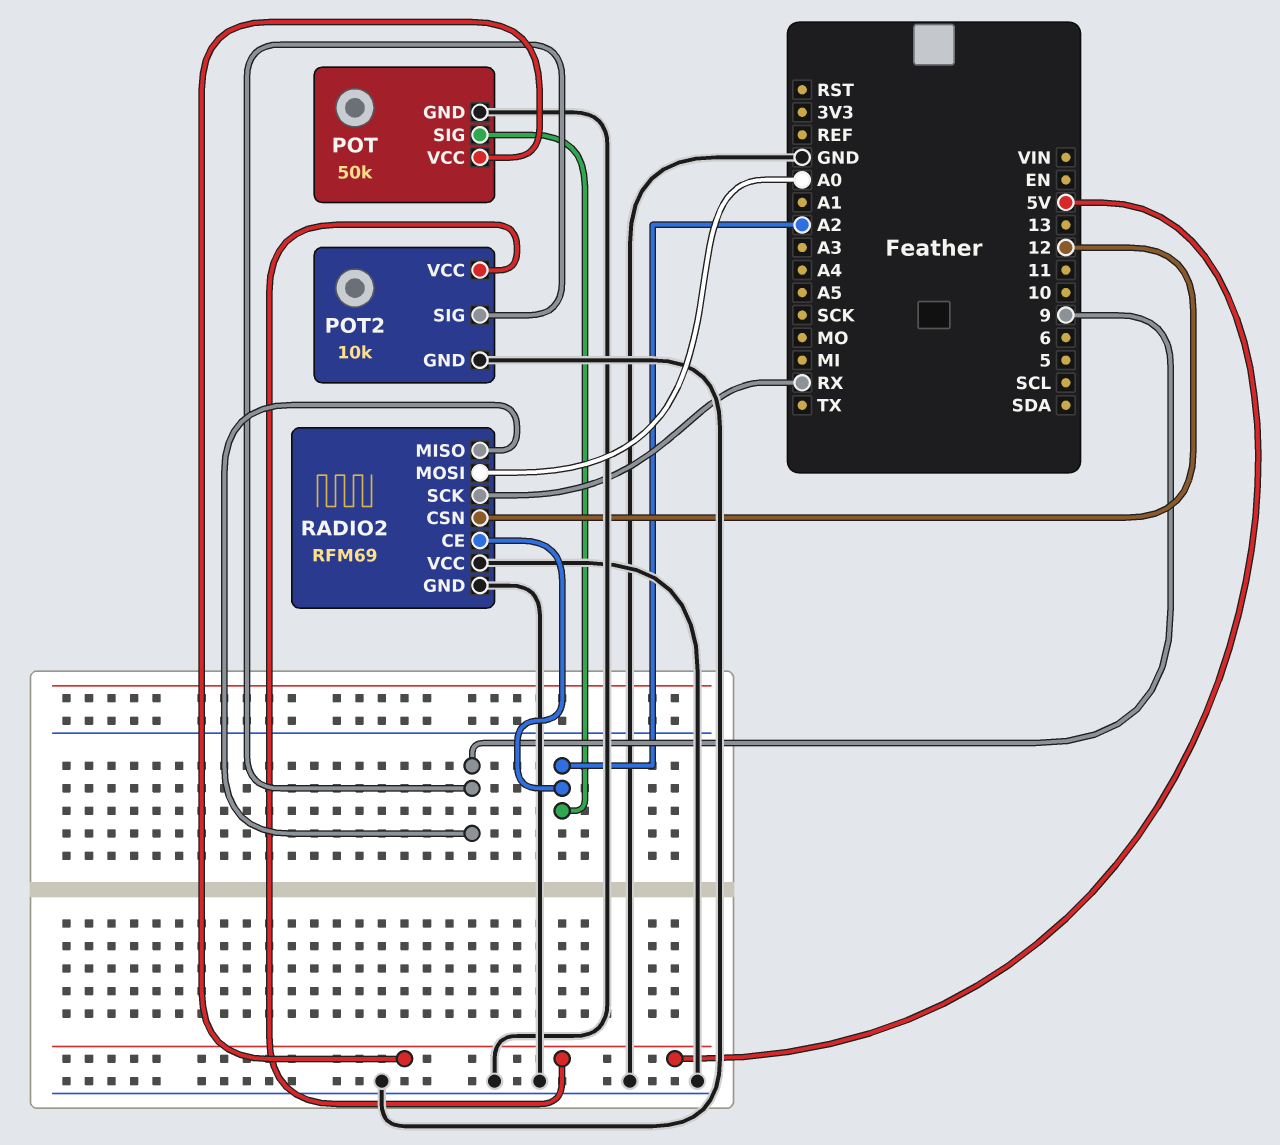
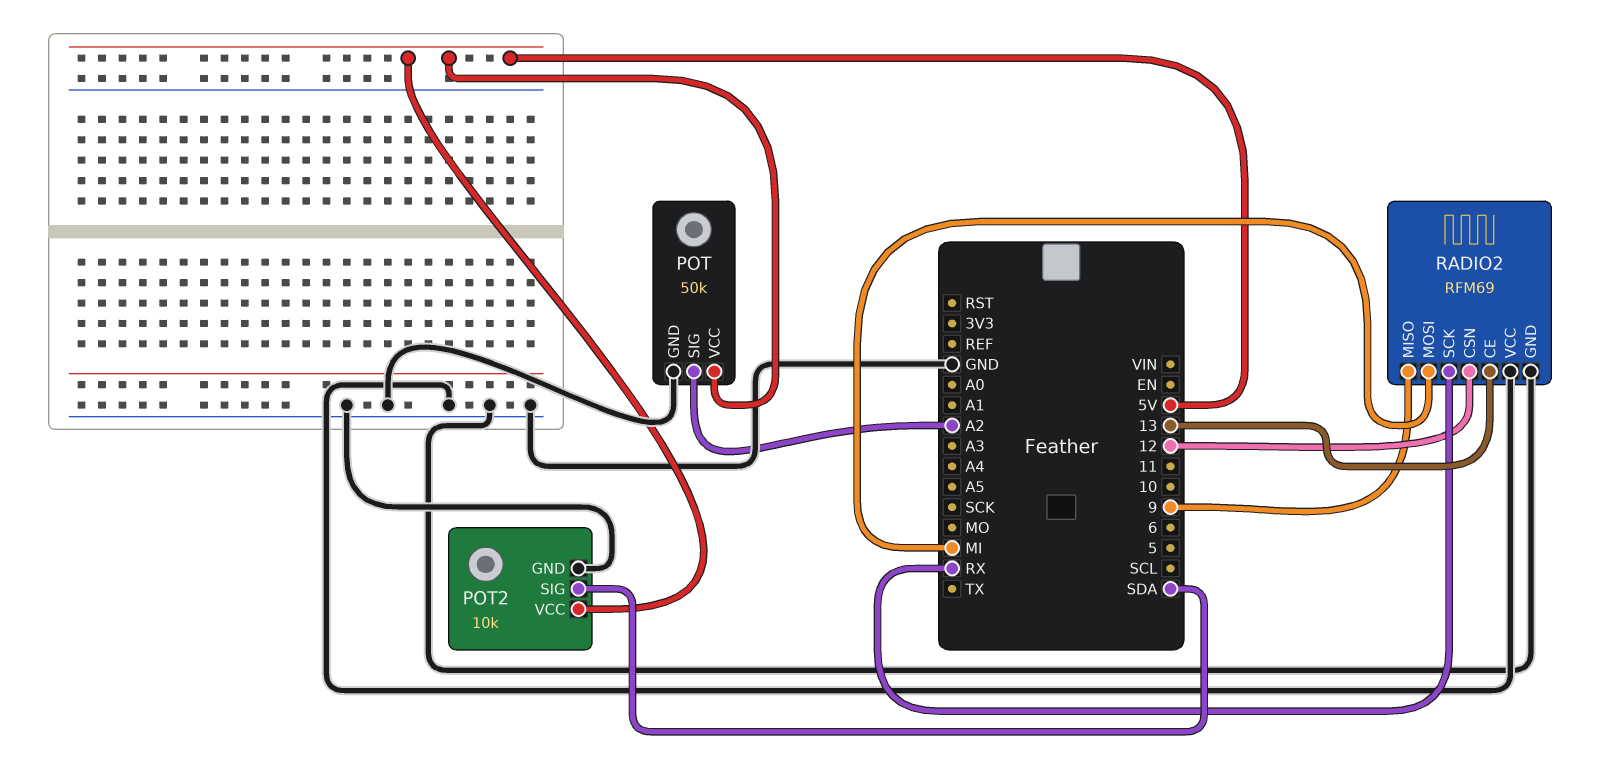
POT2 pin SIG: 9 -> SDA
RADIO2 pin CE: A2 -> 13
RADIO2 pin MOSI: A0 -> MI

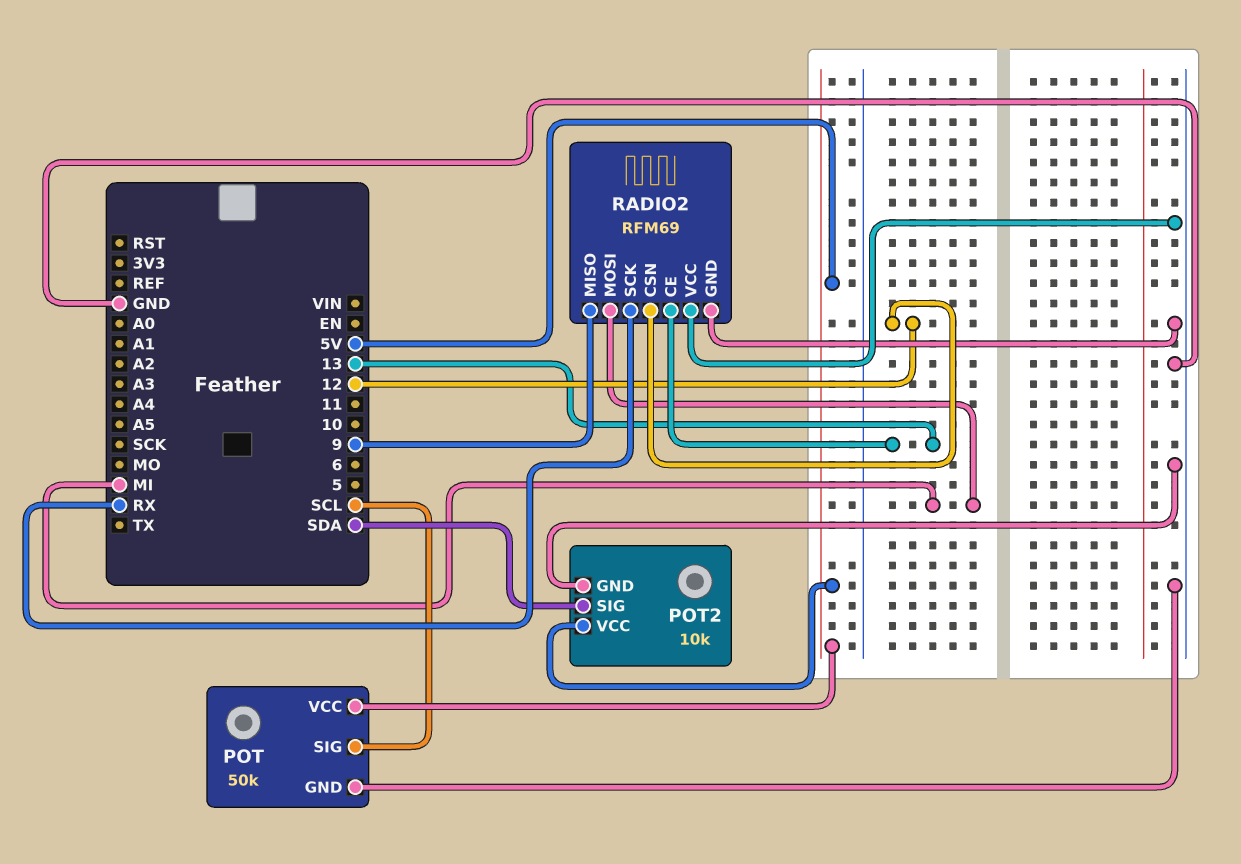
POT pin SIG: A2 -> SCL

